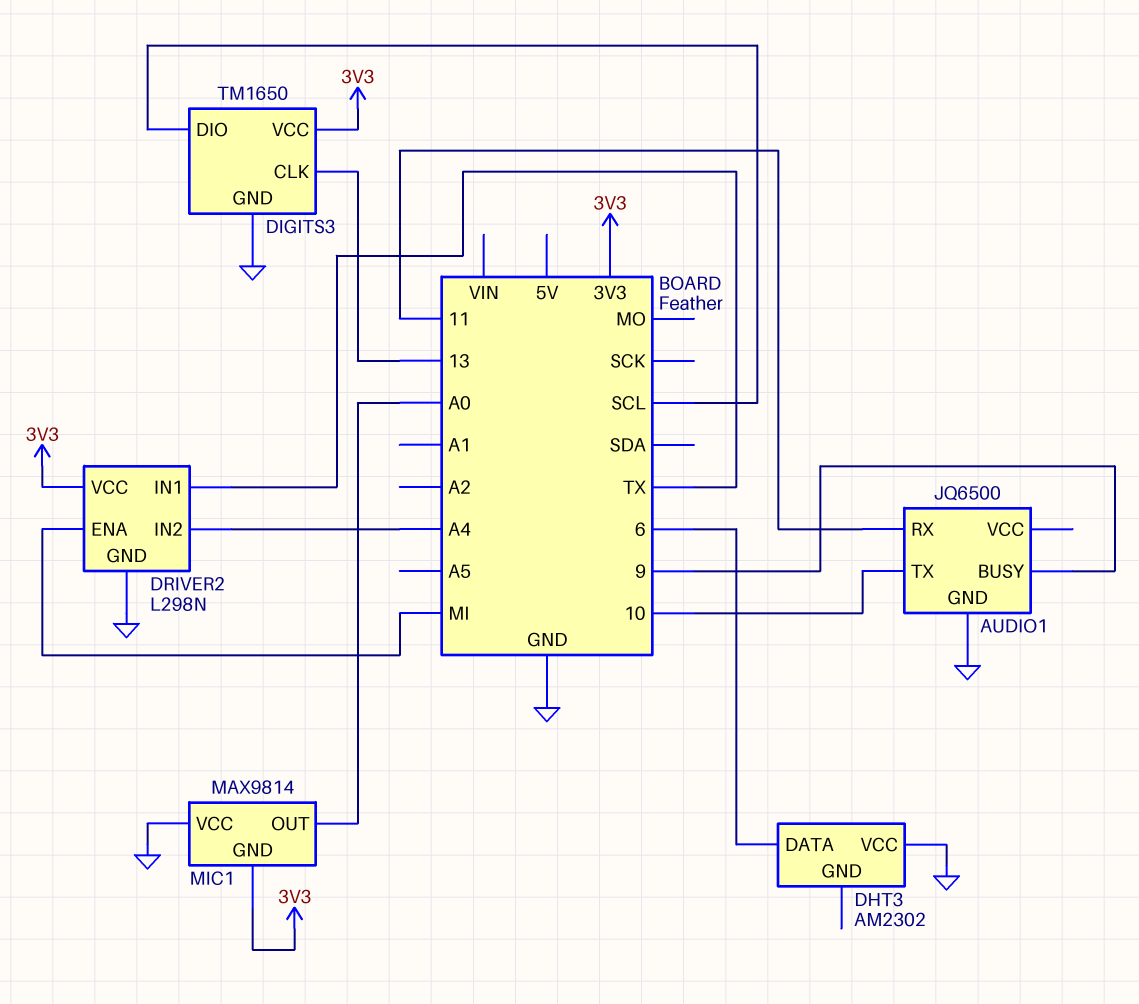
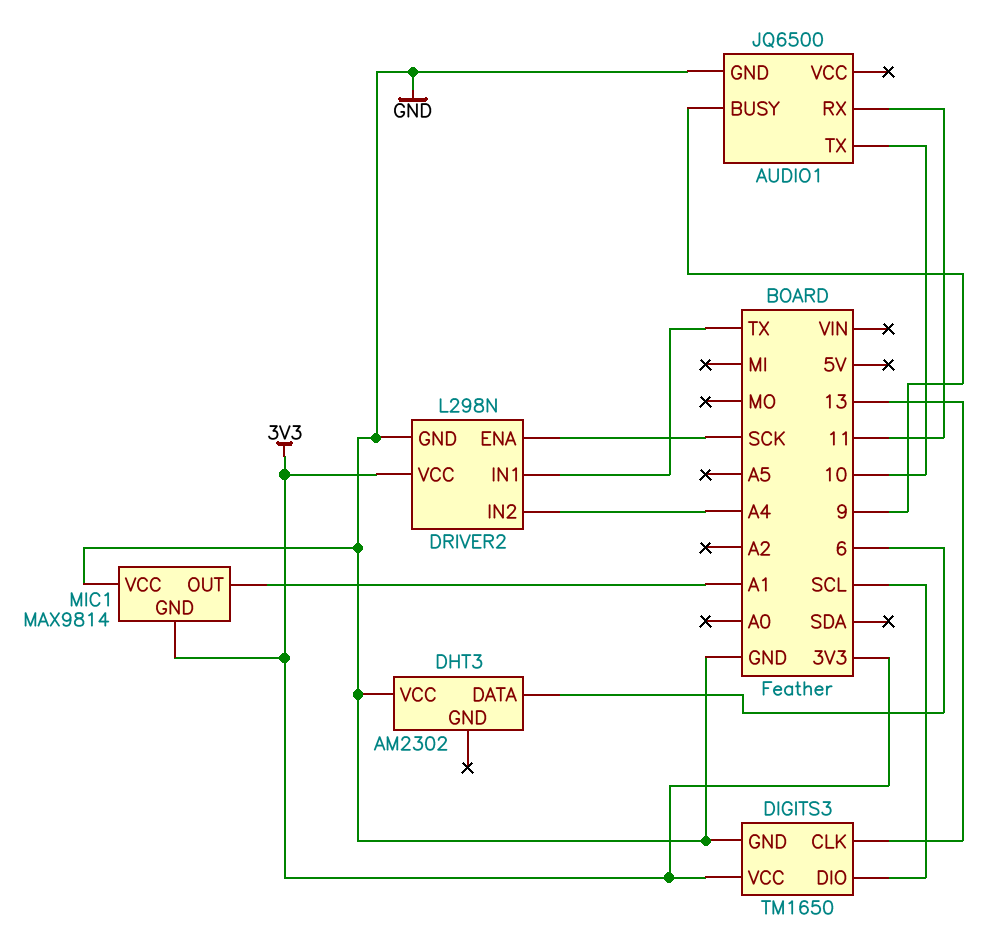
DRIVER2 pin ENA: MI -> SCK
MIC1 pin OUT: A0 -> A1

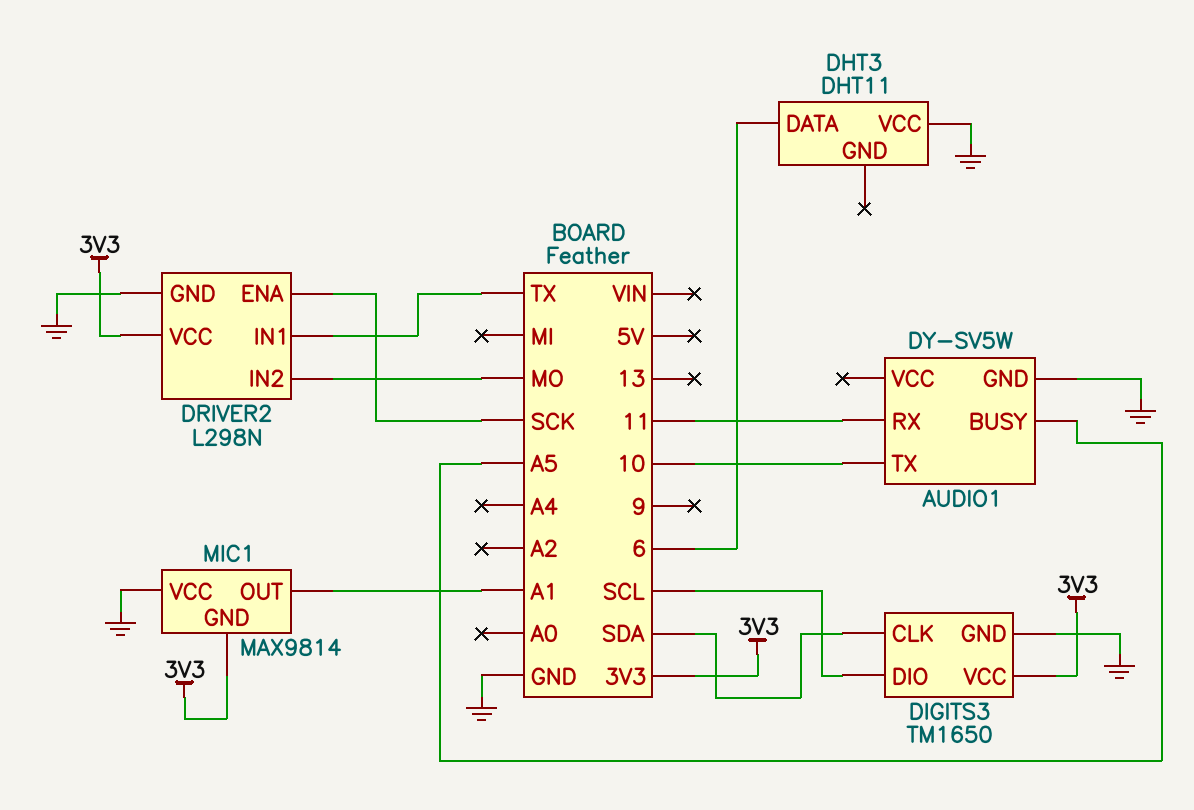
AUDIO1: JQ6500 -> DY-SV5W
AUDIO1 pin BUSY: 9 -> A5
DHT3: AM2302 -> DHT11
DIGITS3 pin CLK: 13 -> SDA
DRIVER2 pin IN2: A4 -> MO

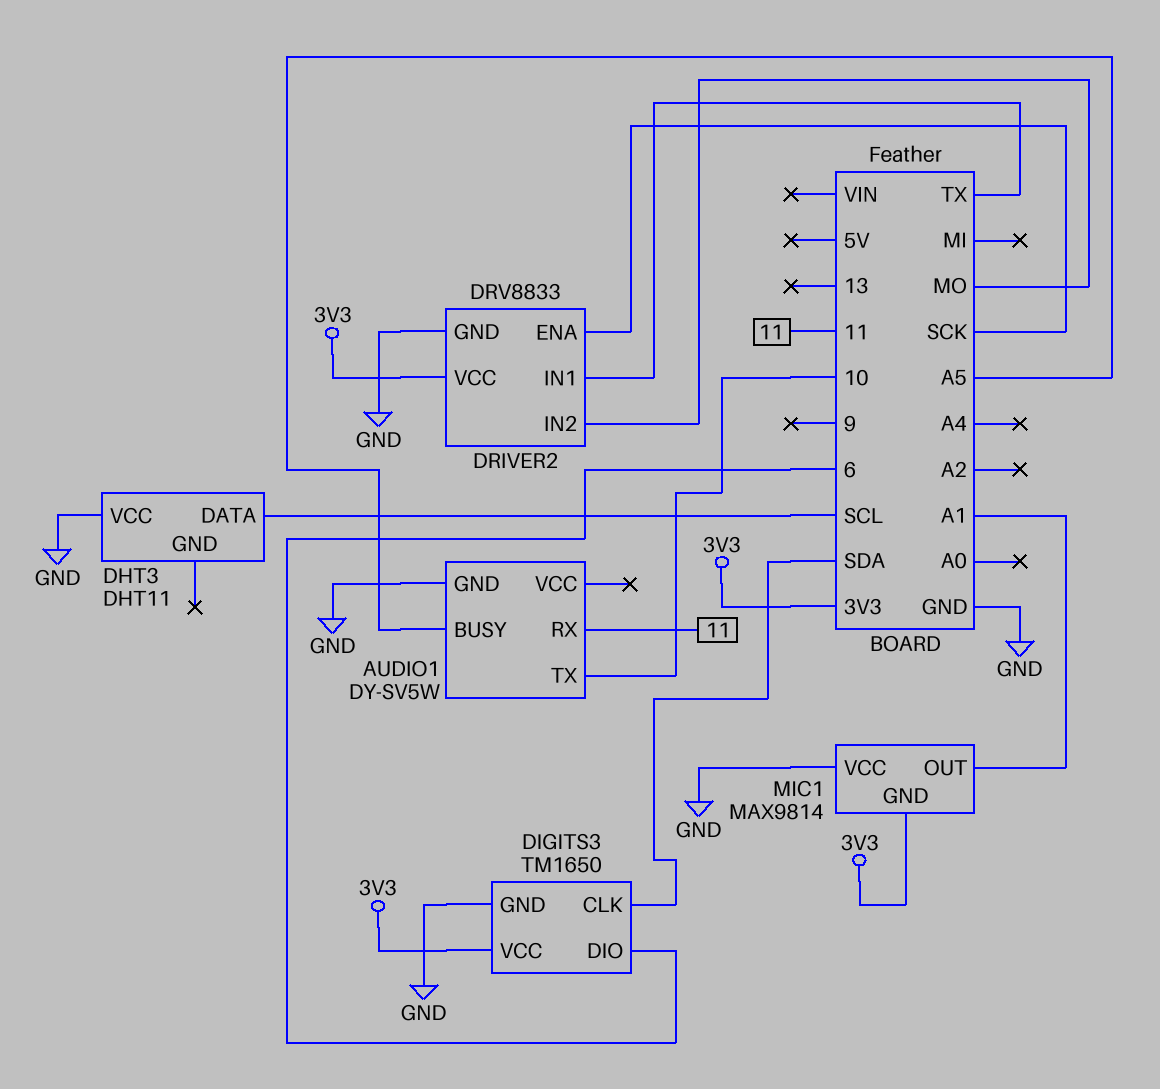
DHT3 pin DATA: 6 -> SCL
DIGITS3 pin DIO: SCL -> 6
DRIVER2: L298N -> DRV8833

